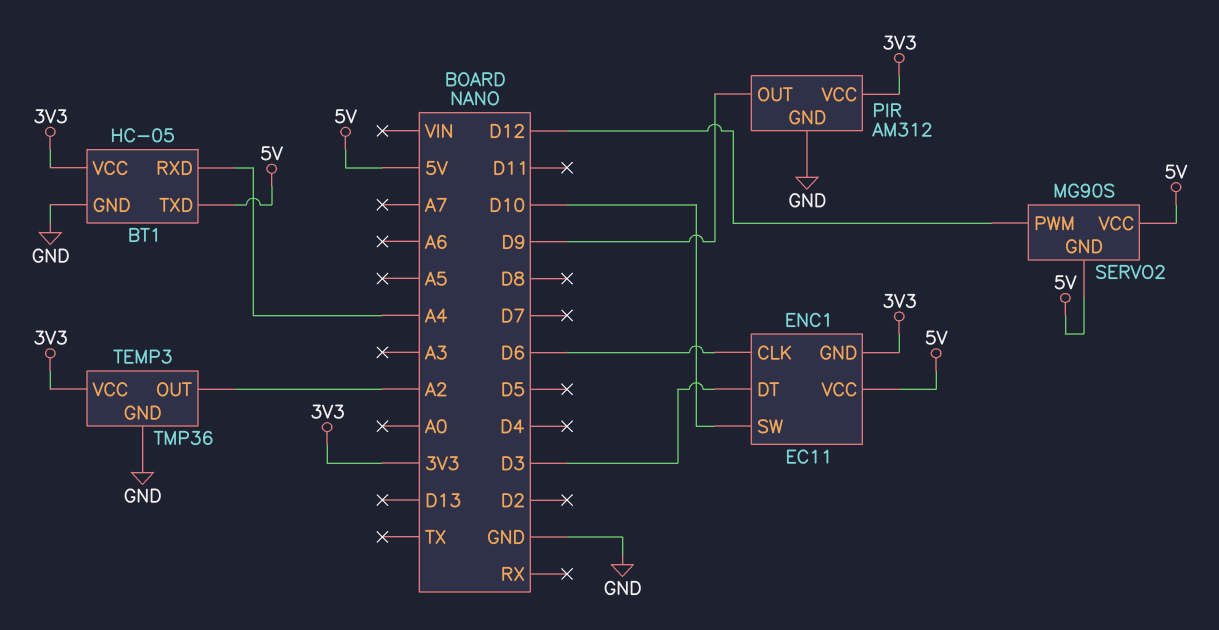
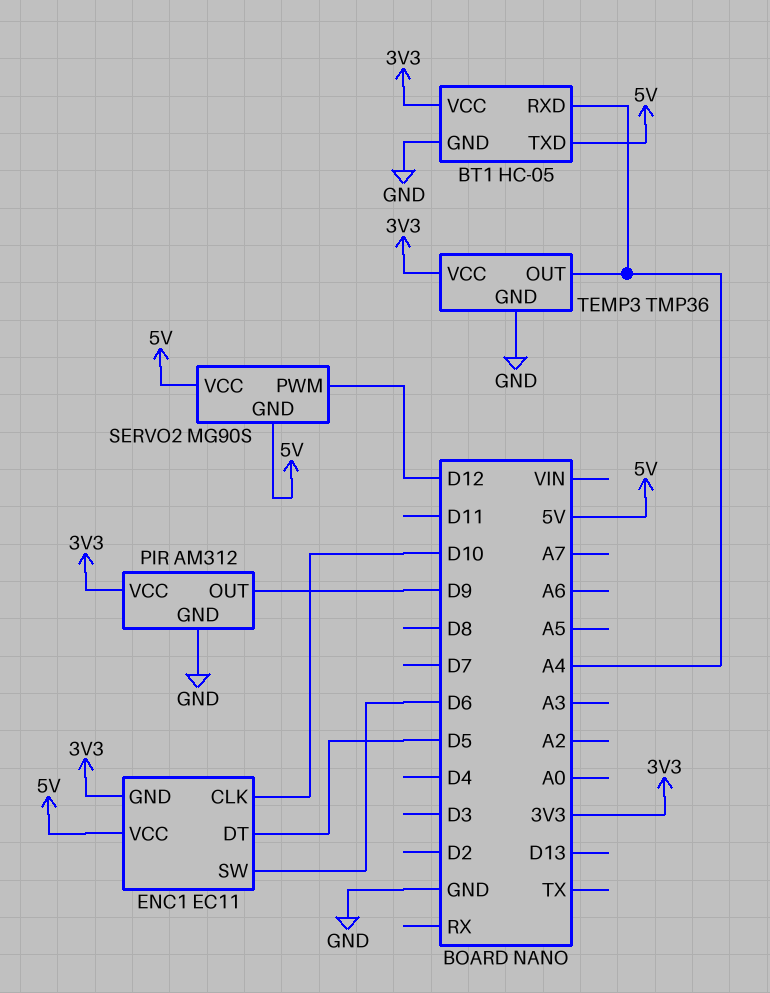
ENC1 pin CLK: D6 -> D10
ENC1 pin DT: D3 -> D5
ENC1 pin SW: D10 -> D6
TEMP3 pin OUT: A2 -> A4

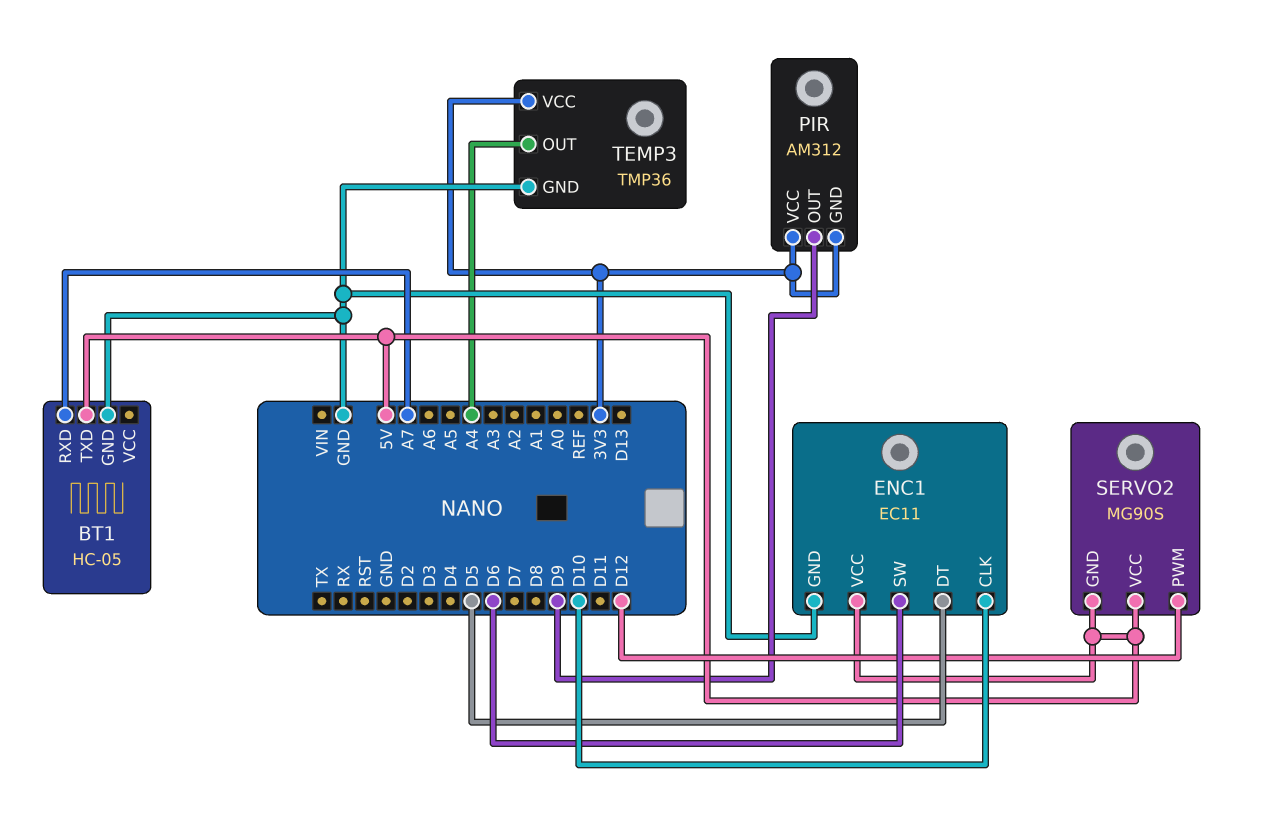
BT1 pin RXD: A4 -> A7
BT1 pin VCC: 3V3 -> none
ENC1 pin GND: 3V3 -> GND
PIR pin GND: GND -> 3V3

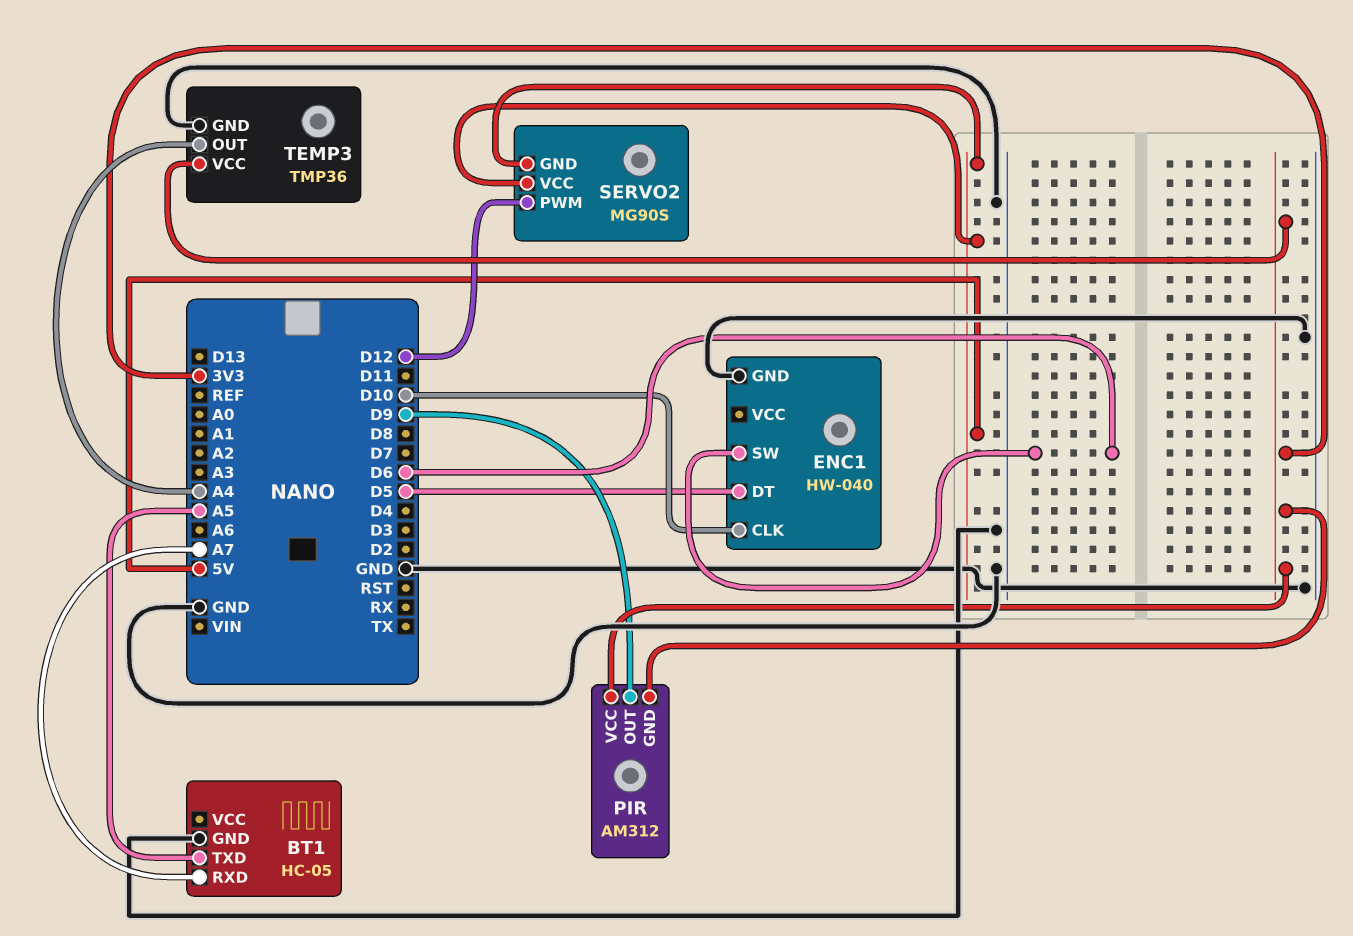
BT1 pin TXD: 5V -> A5
ENC1: EC11 -> HW-040
ENC1 pin VCC: 5V -> none

